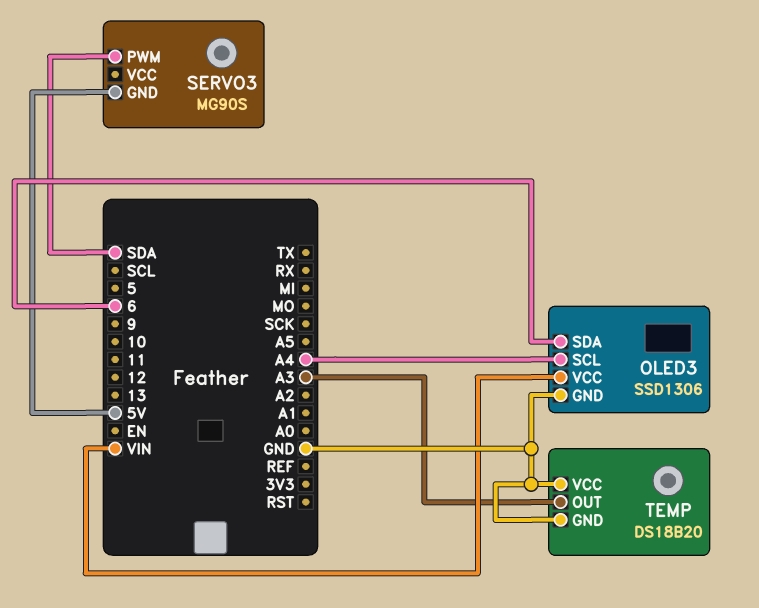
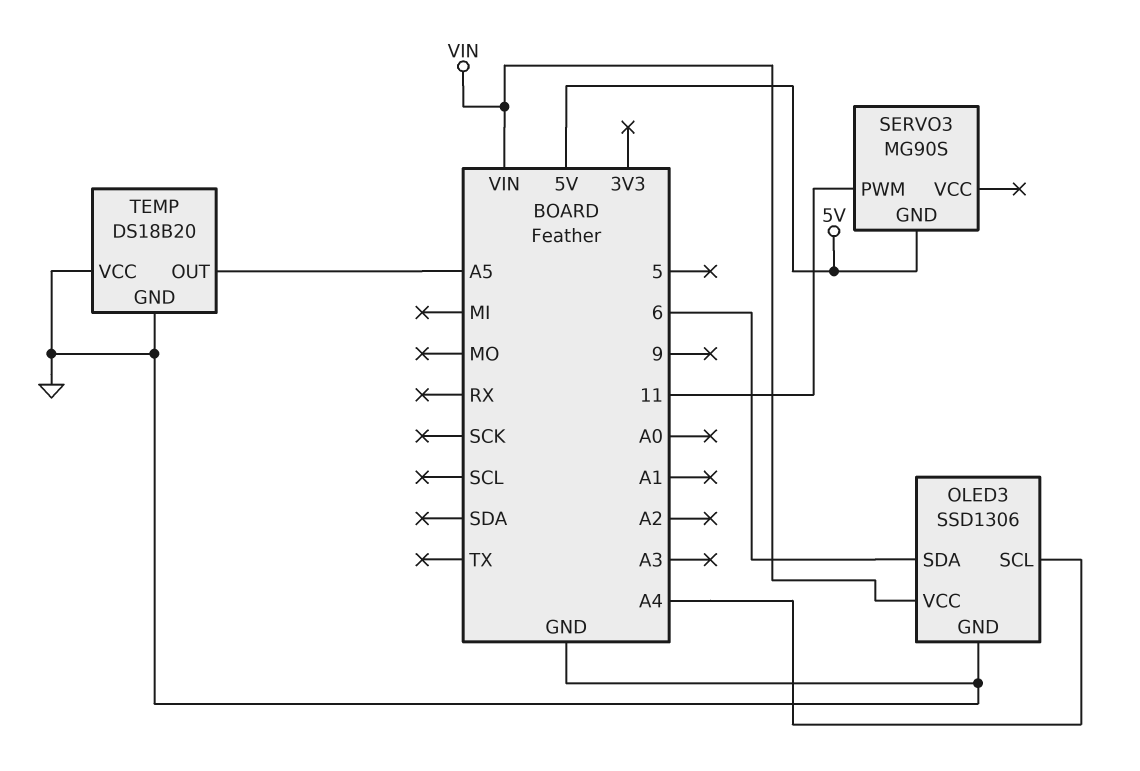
SERVO3 pin PWM: SDA -> 11
TEMP pin OUT: A3 -> A5

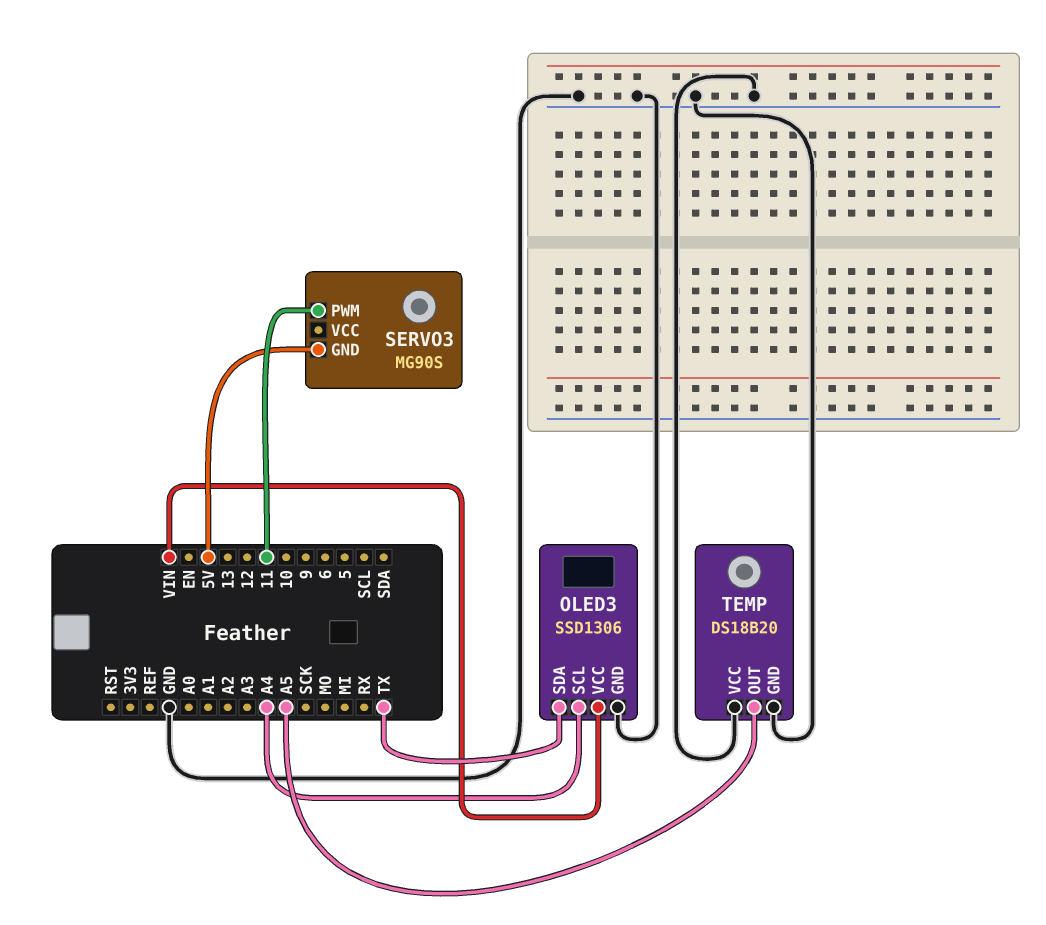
OLED3 pin SDA: 6 -> TX

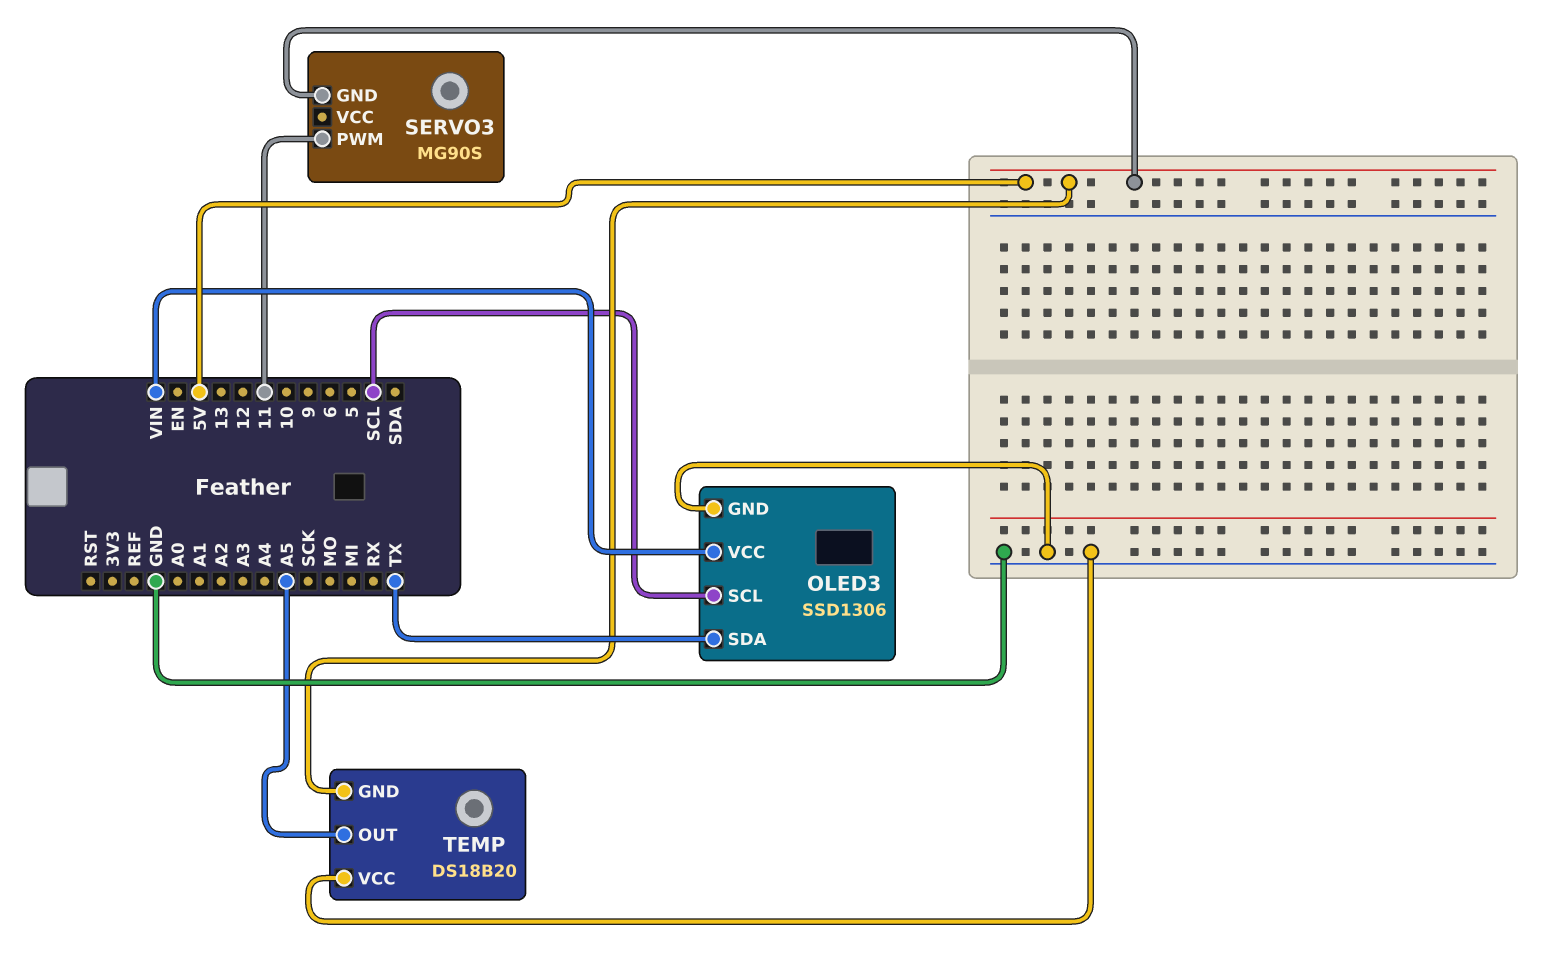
OLED3 pin SCL: A4 -> SCL
TEMP pin GND: GND -> 5V

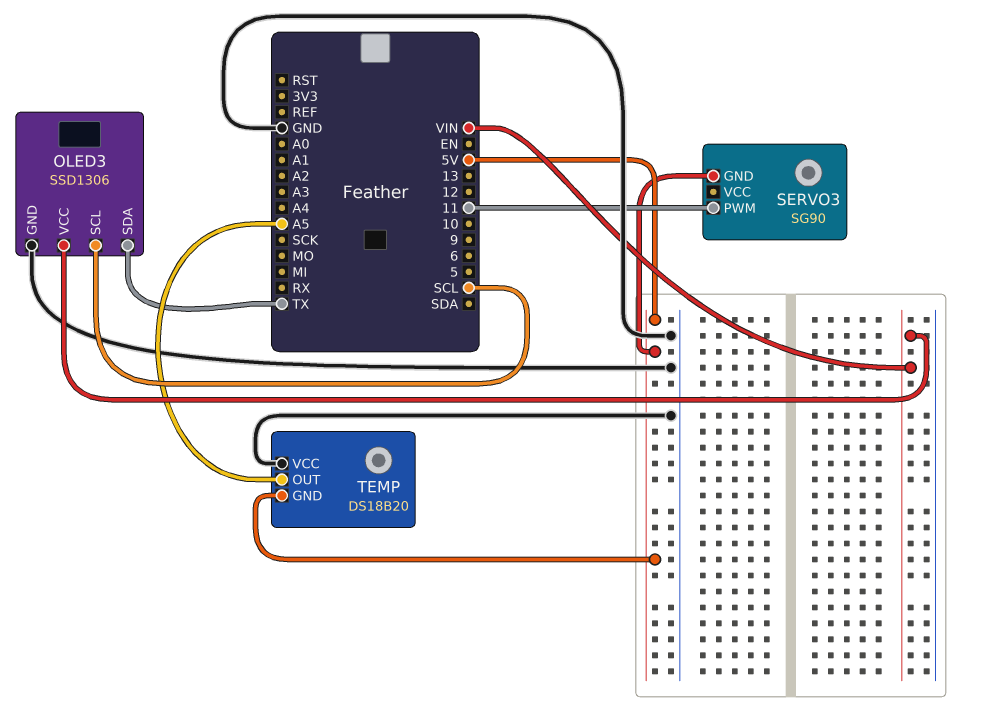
SERVO3: MG90S -> SG90

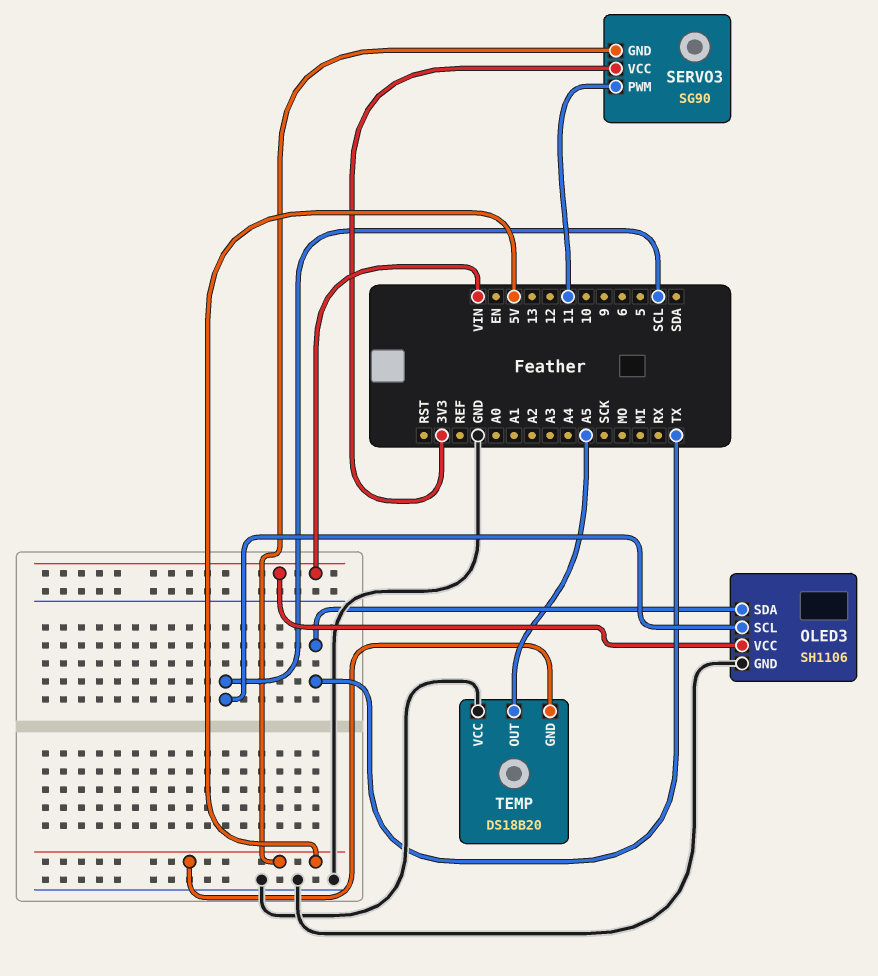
OLED3: SSD1306 -> SH1106
SERVO3 pin VCC: none -> 3V3

